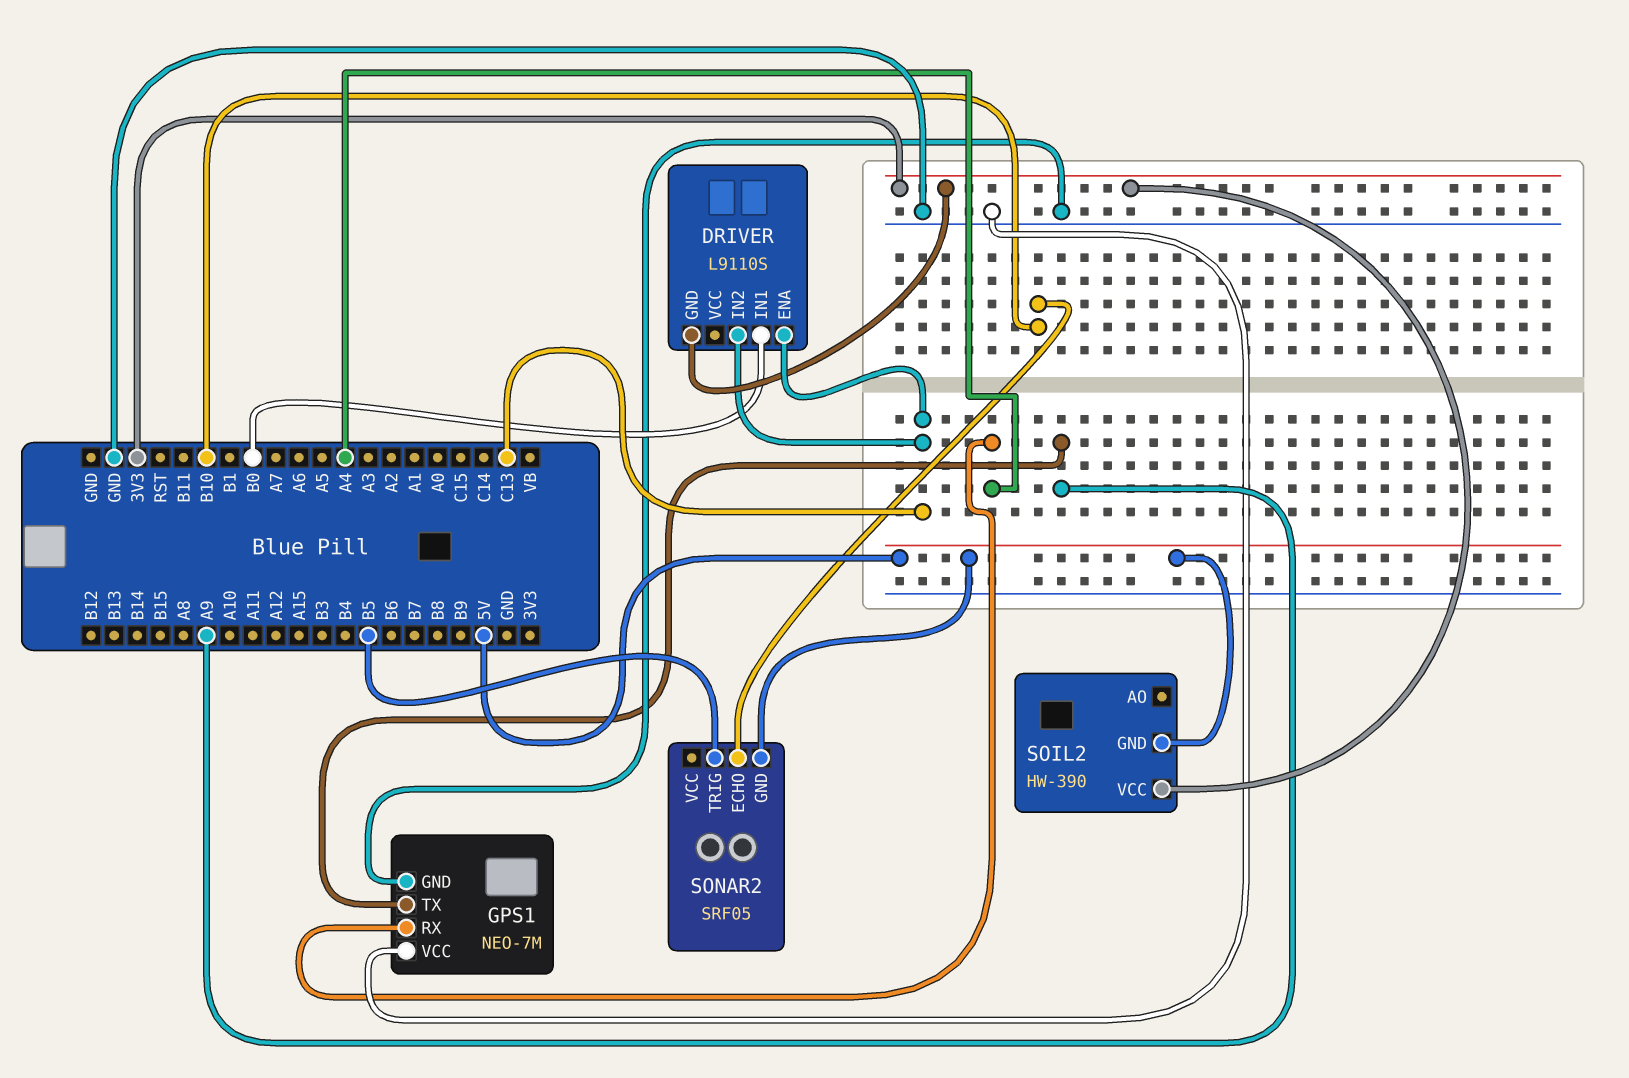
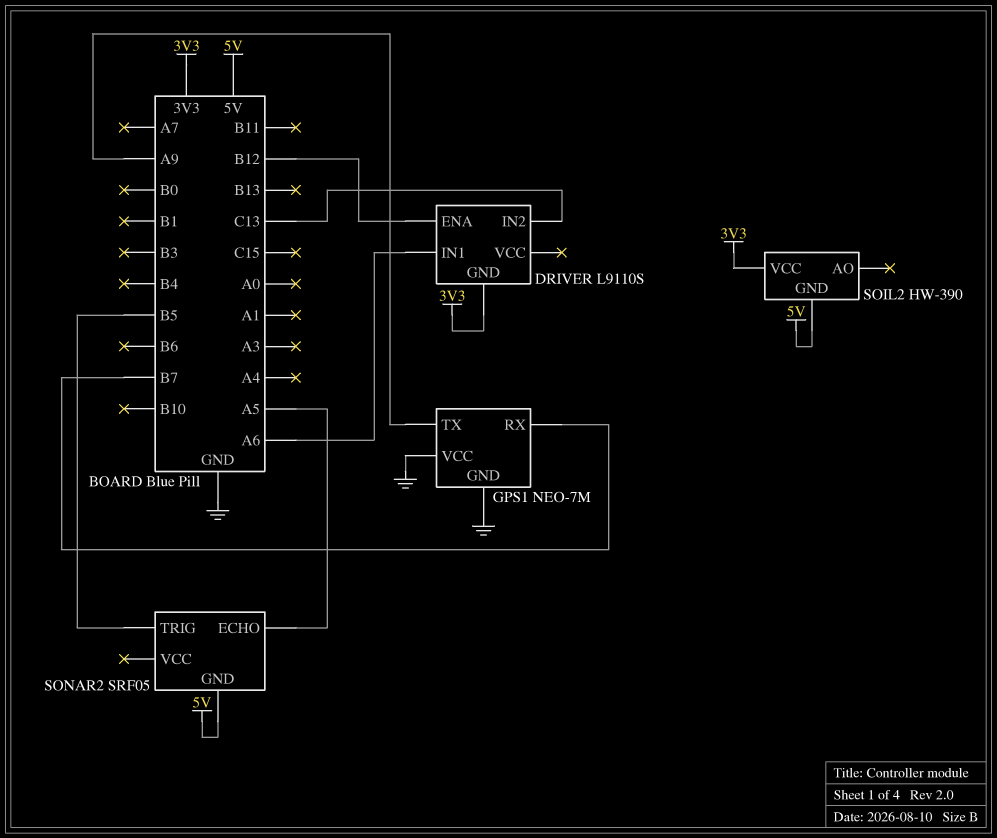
DRIVER pin ENA: C13 -> B12
DRIVER pin IN1: B0 -> A6
GPS1 pin RX: A4 -> B7
SONAR2 pin ECHO: B10 -> A5

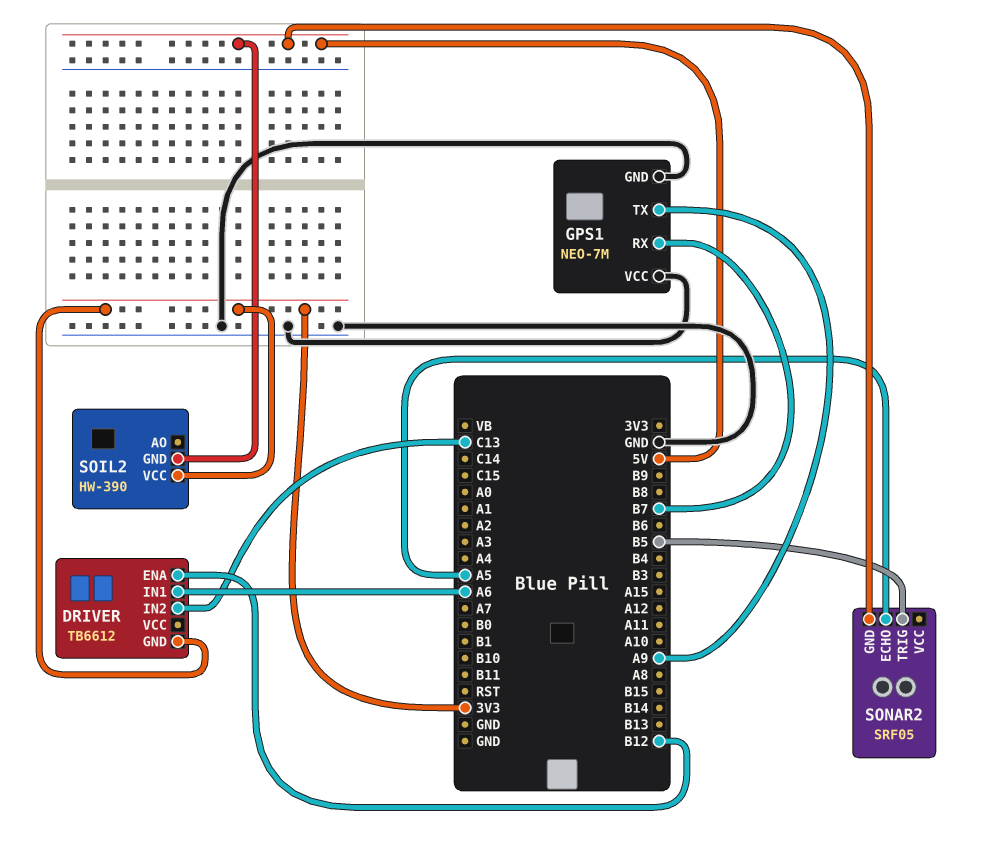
DRIVER: L9110S -> TB6612

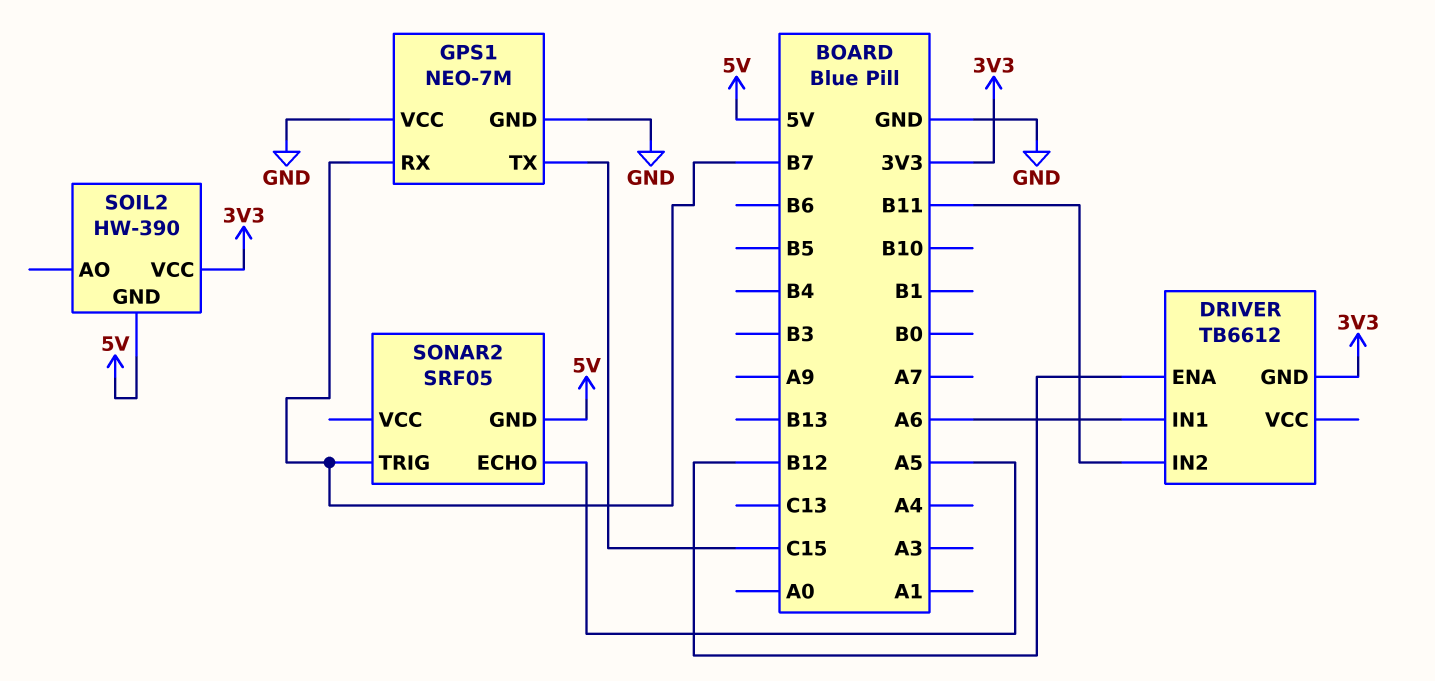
DRIVER pin IN2: C13 -> B11
GPS1 pin TX: A9 -> C15
SONAR2 pin TRIG: B5 -> B7

